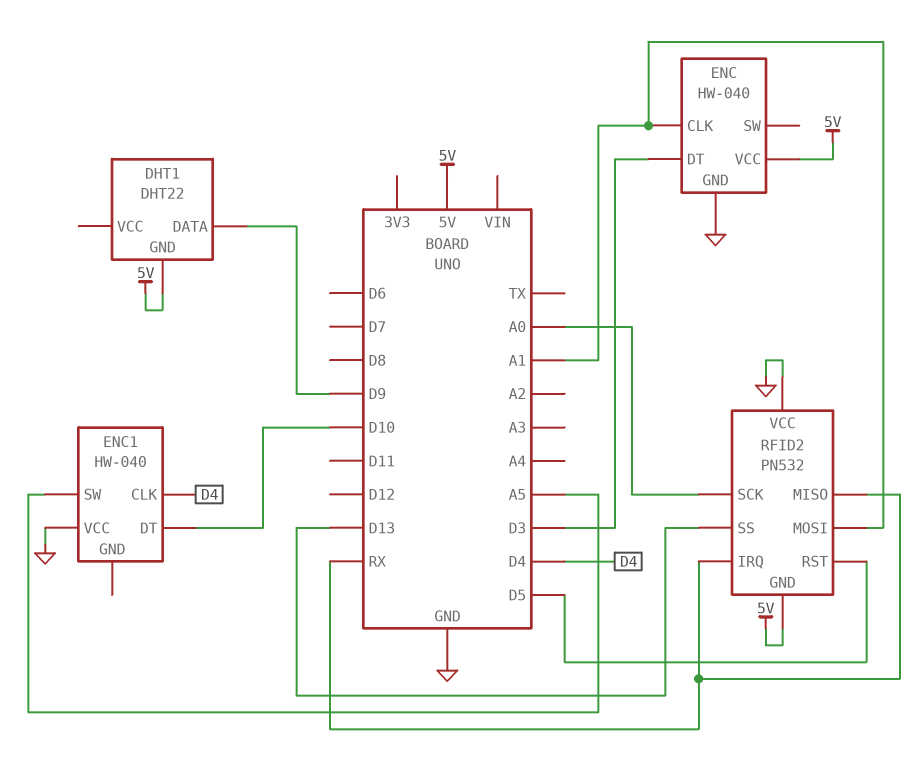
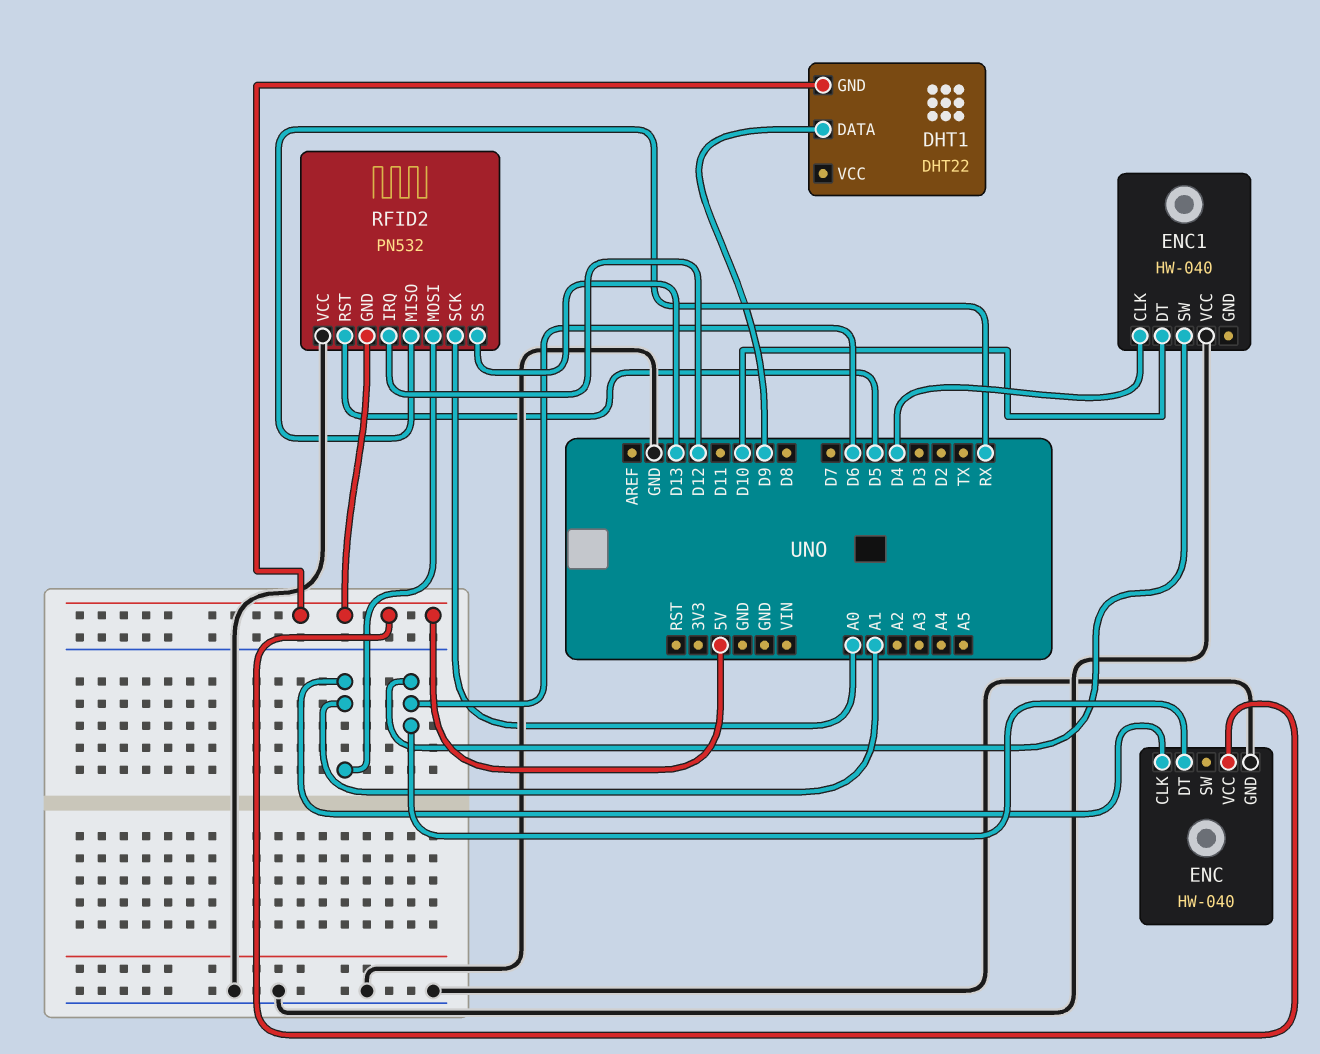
ENC pin DT: D3 -> D6
ENC1 pin SW: A5 -> D6
RFID2 pin IRQ: RX -> D12

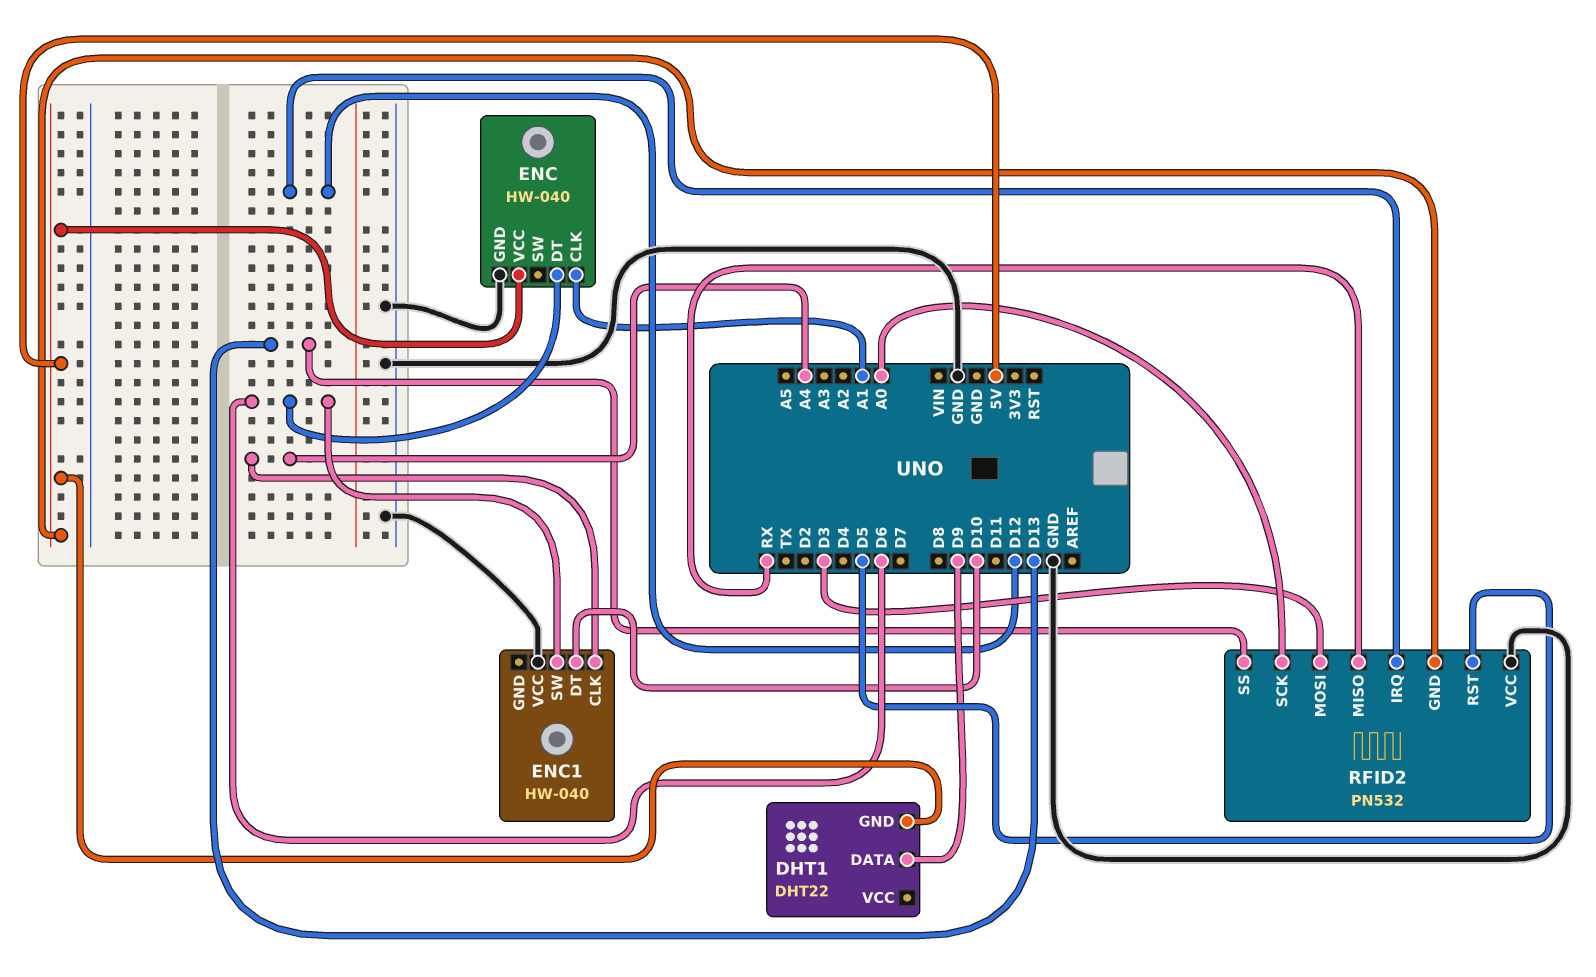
ENC1 pin CLK: D4 -> A4
RFID2 pin MOSI: A1 -> D3

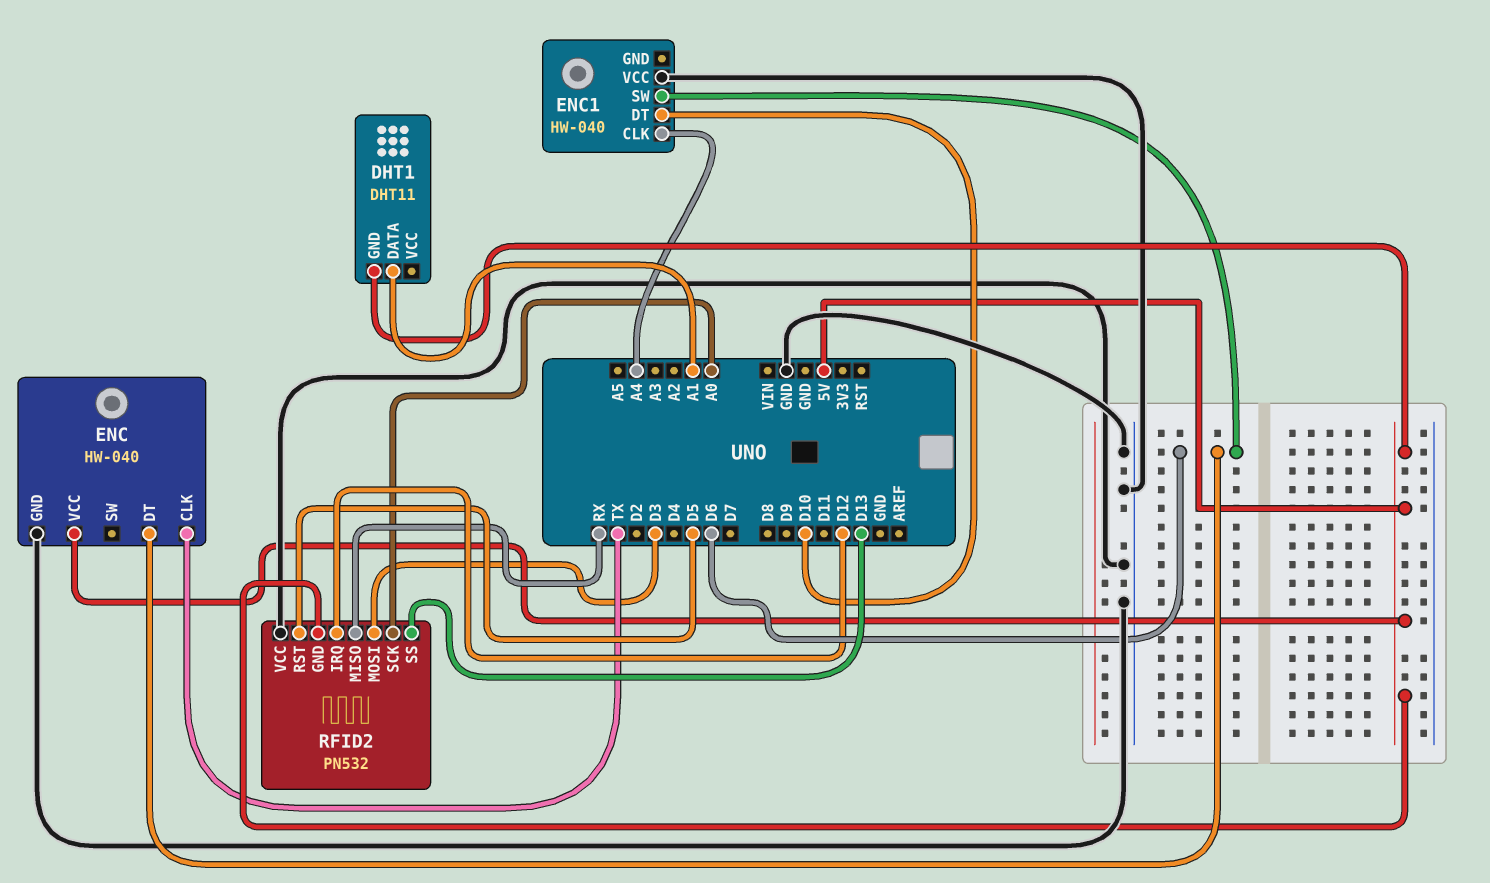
DHT1: DHT22 -> DHT11
DHT1 pin DATA: D9 -> A1
ENC pin CLK: A1 -> TX

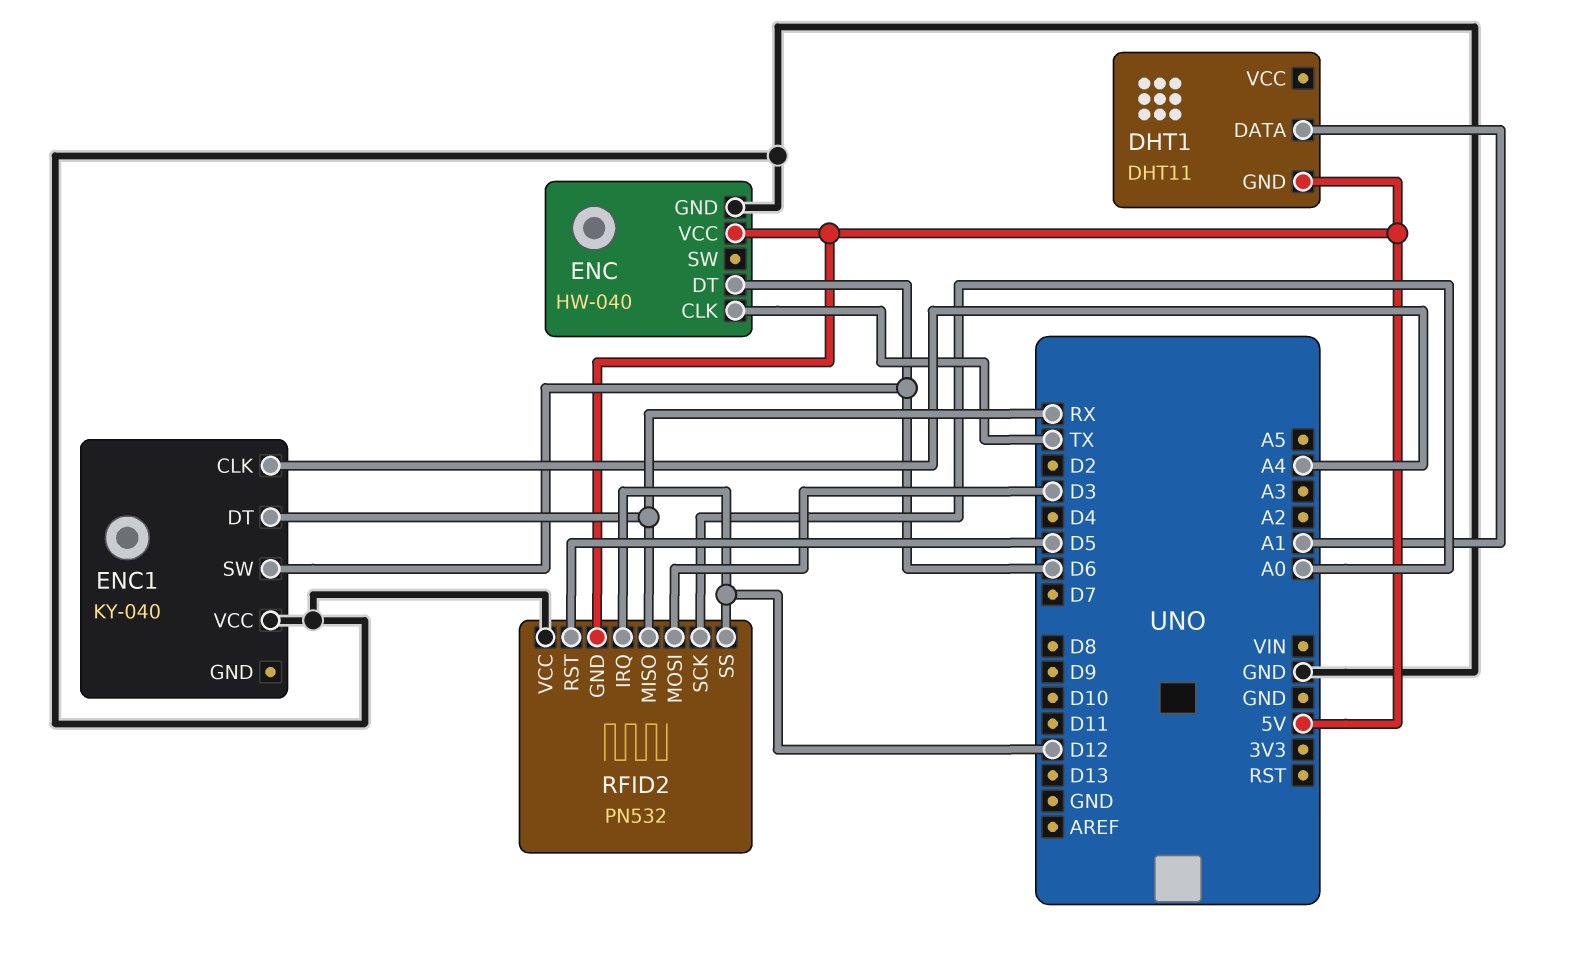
ENC1: HW-040 -> KY-040
ENC1 pin DT: D10 -> RX
RFID2 pin SS: D13 -> D12

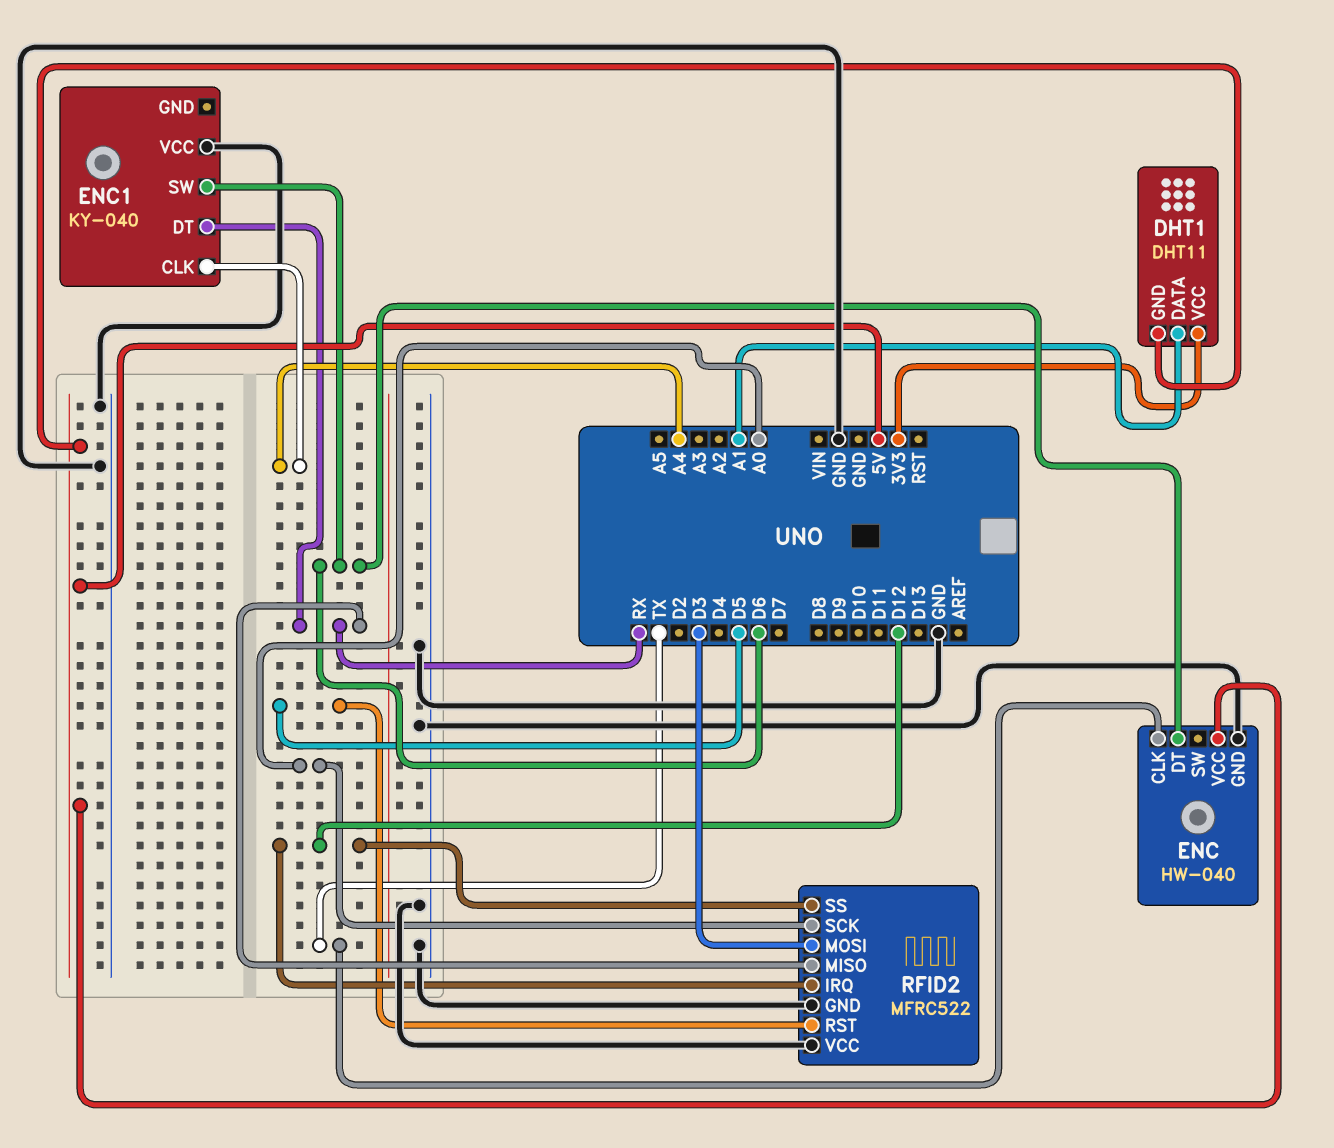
DHT1 pin VCC: none -> 3V3
RFID2: PN532 -> MFRC522
RFID2 pin GND: 5V -> GND

